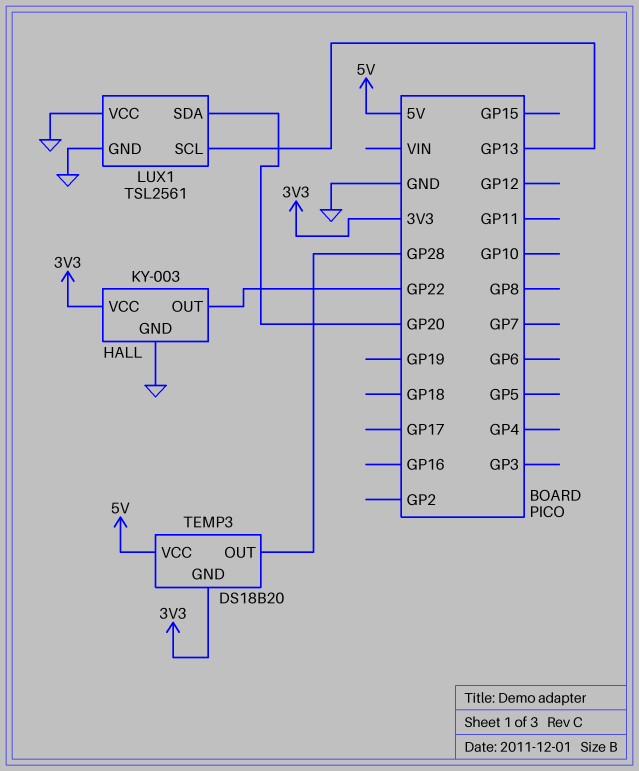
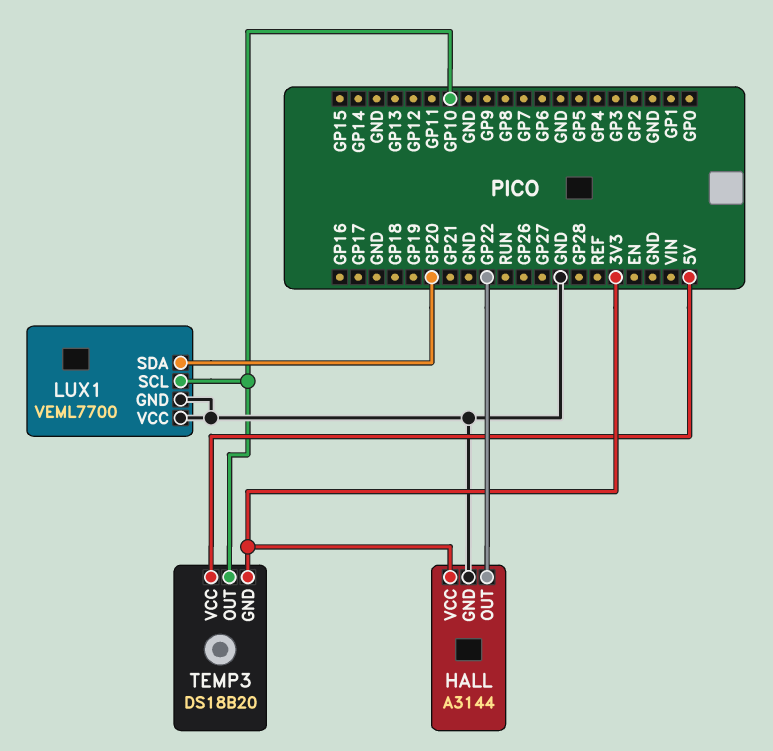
HALL: KY-003 -> A3144
LUX1: TSL2561 -> VEML7700
LUX1 pin SCL: GP13 -> GP10
TEMP3 pin OUT: GP28 -> GP10

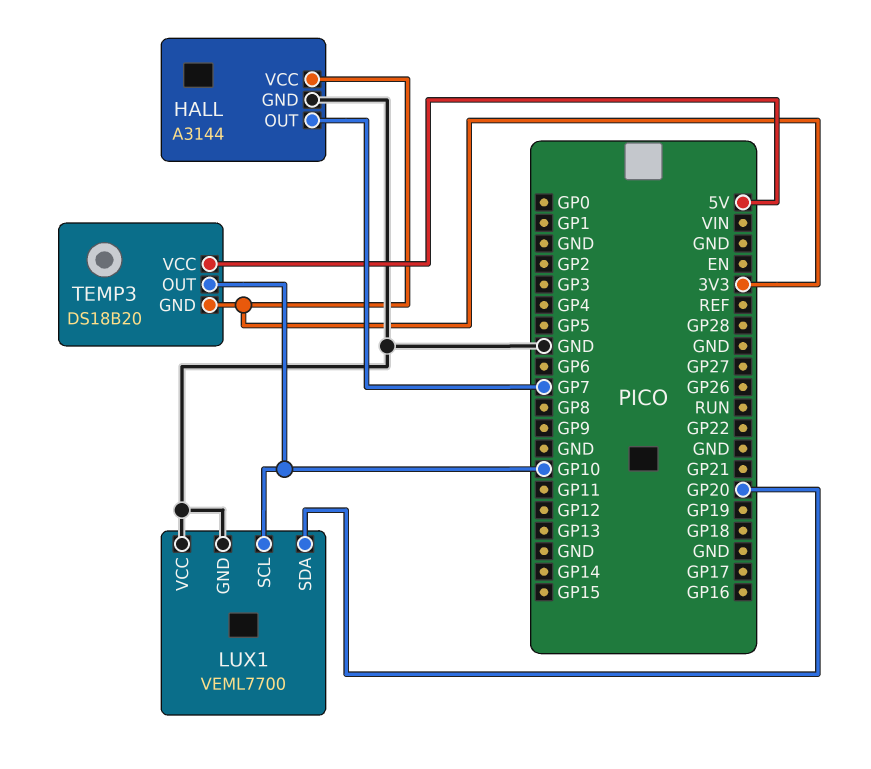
HALL pin OUT: GP22 -> GP7

